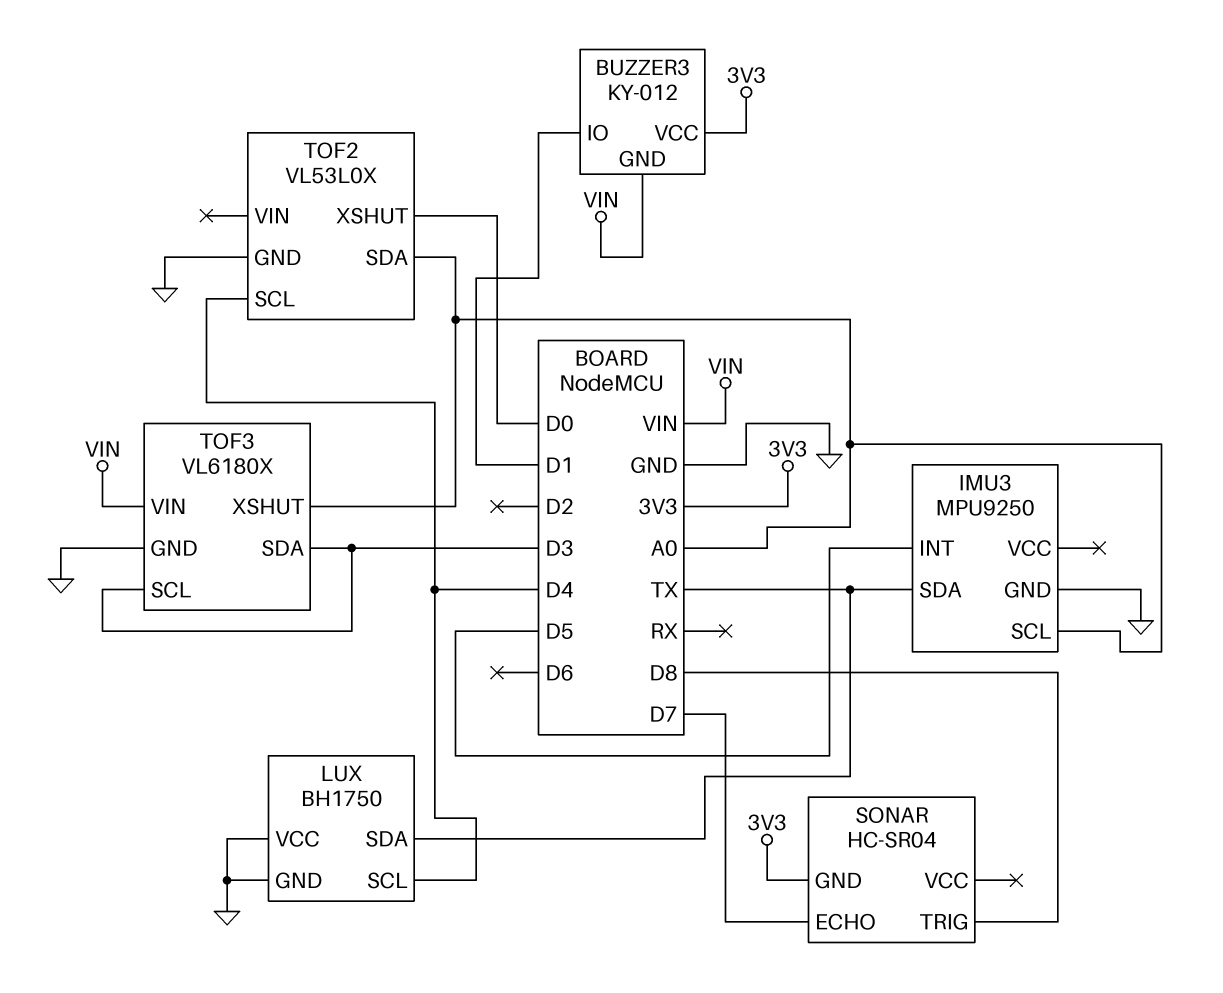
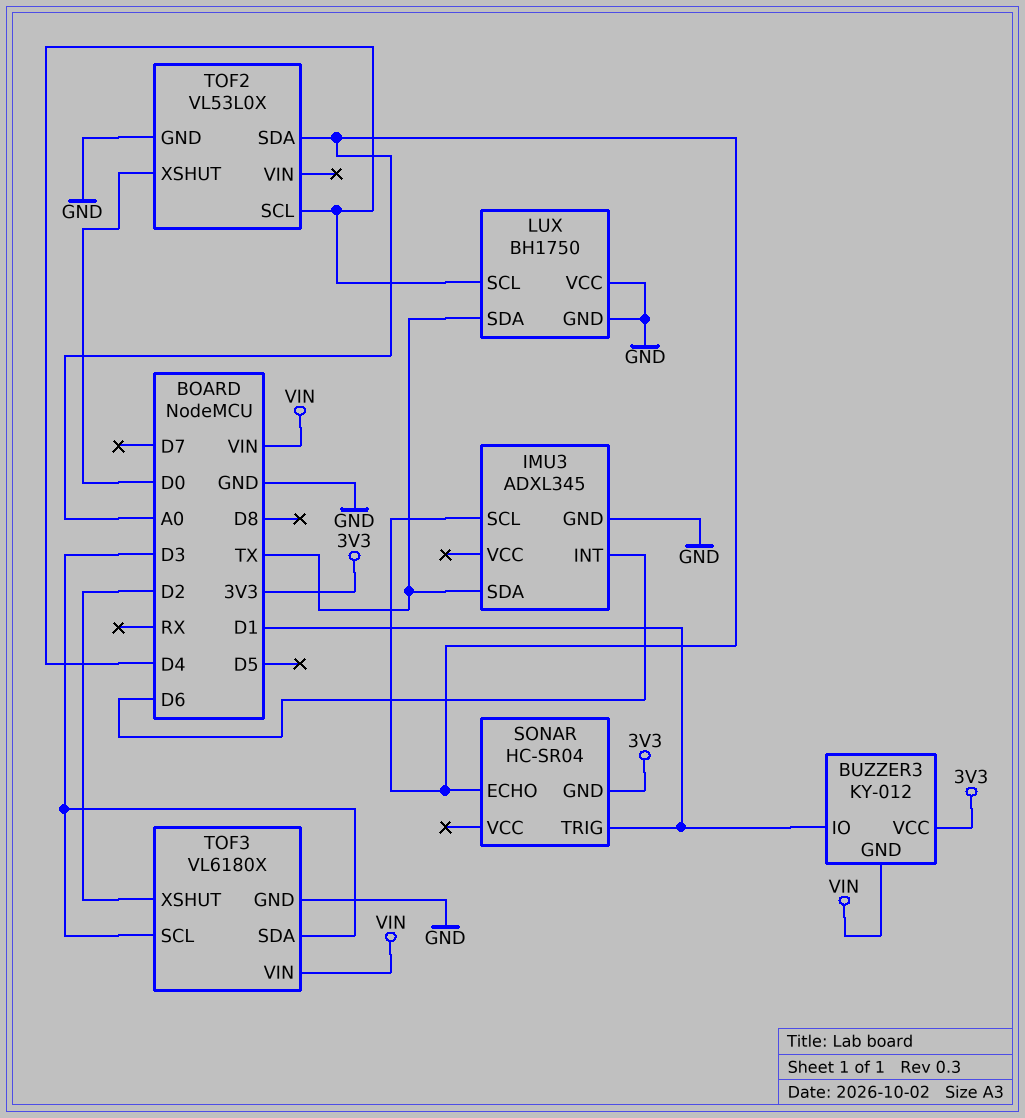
IMU3: MPU9250 -> ADXL345
IMU3 pin INT: D5 -> D6
SONAR pin ECHO: D7 -> A0
SONAR pin TRIG: D8 -> D1
TOF3 pin XSHUT: A0 -> D2

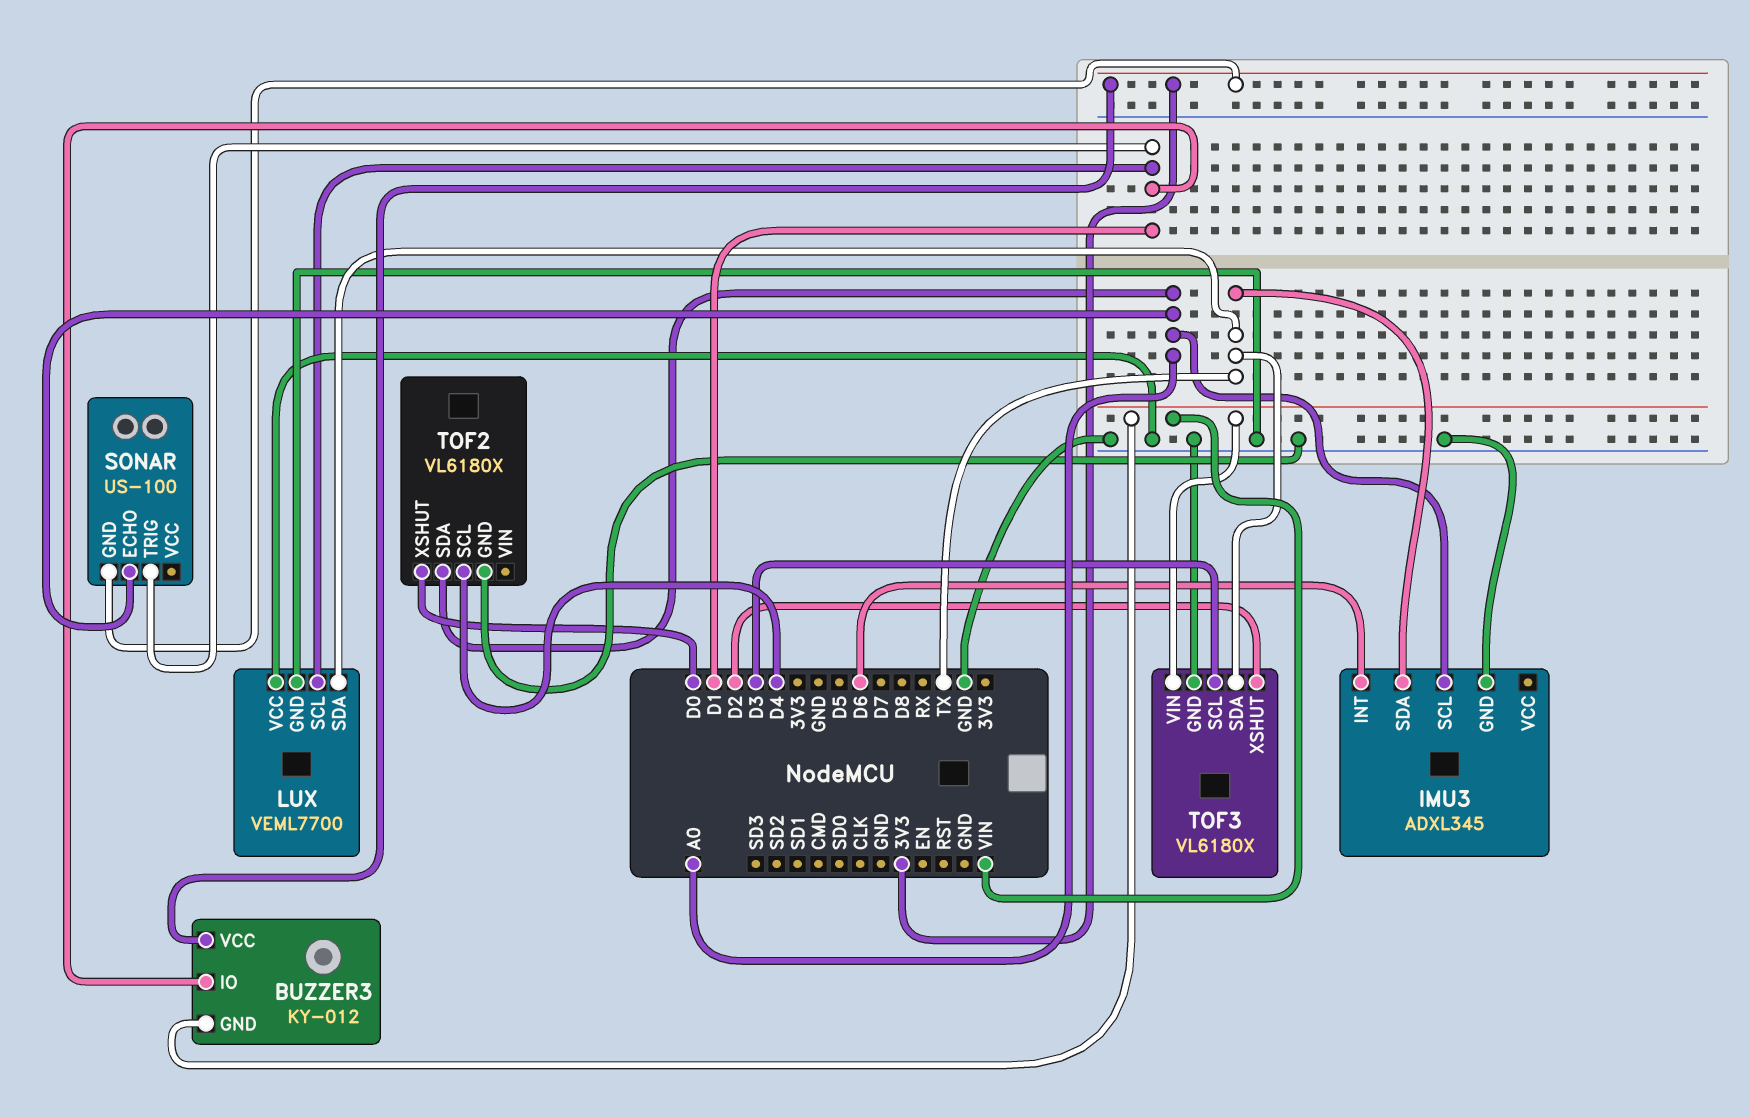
LUX: BH1750 -> VEML7700
LUX pin SCL: D4 -> D1
SONAR: HC-SR04 -> US-100
TOF2: VL53L0X -> VL6180X
TOF3 pin SDA: D3 -> TX

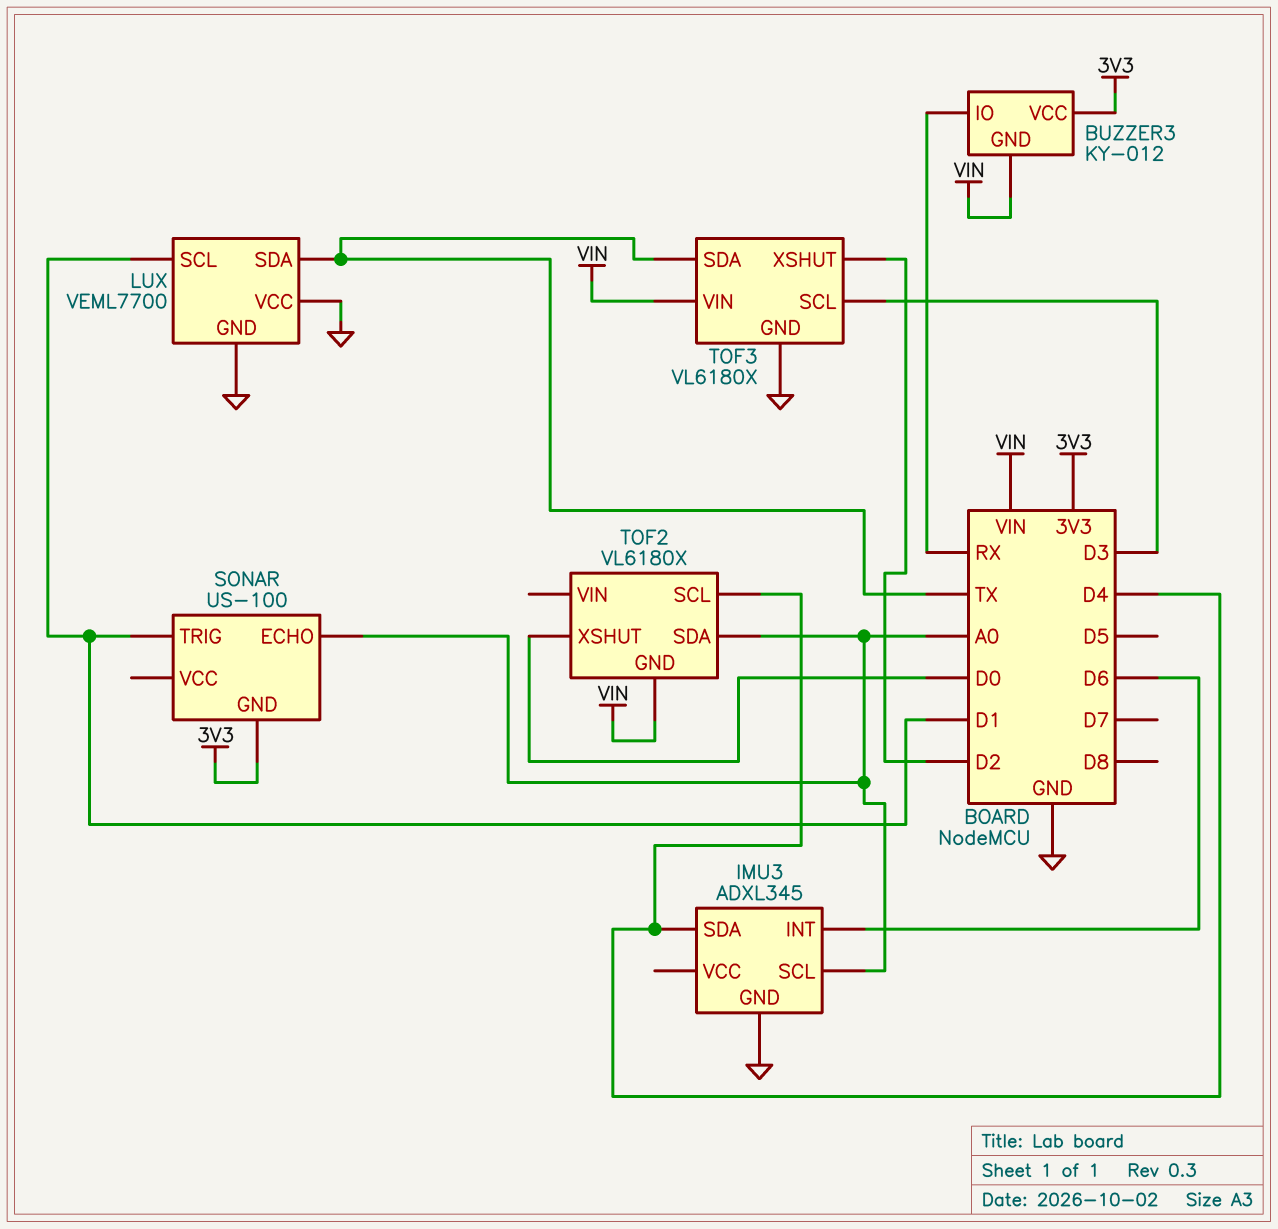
BUZZER3 pin IO: D1 -> RX
IMU3 pin SDA: TX -> D4
TOF2 pin GND: GND -> VIN

